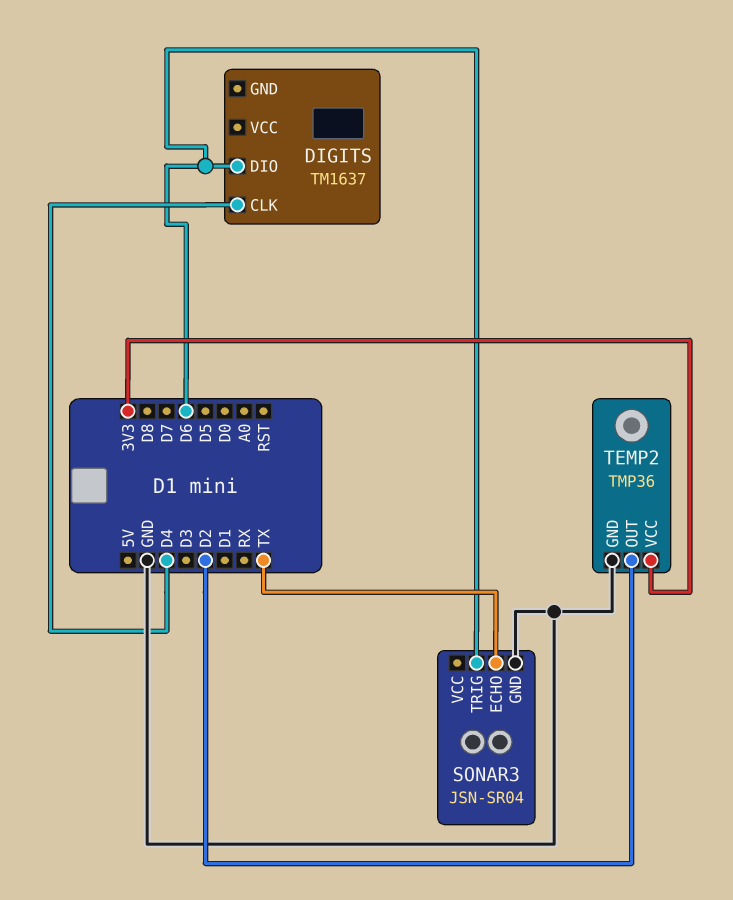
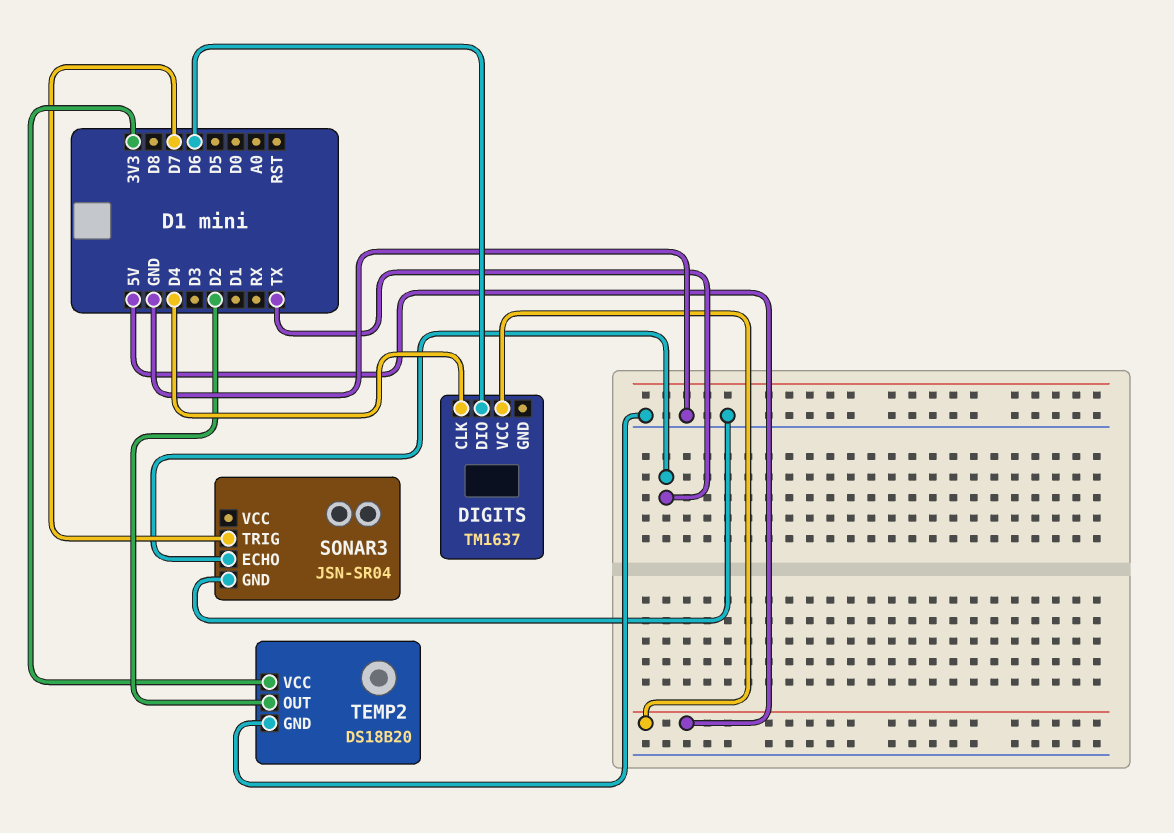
DIGITS pin VCC: none -> 5V
SONAR3 pin TRIG: D6 -> D7
TEMP2: TMP36 -> DS18B20

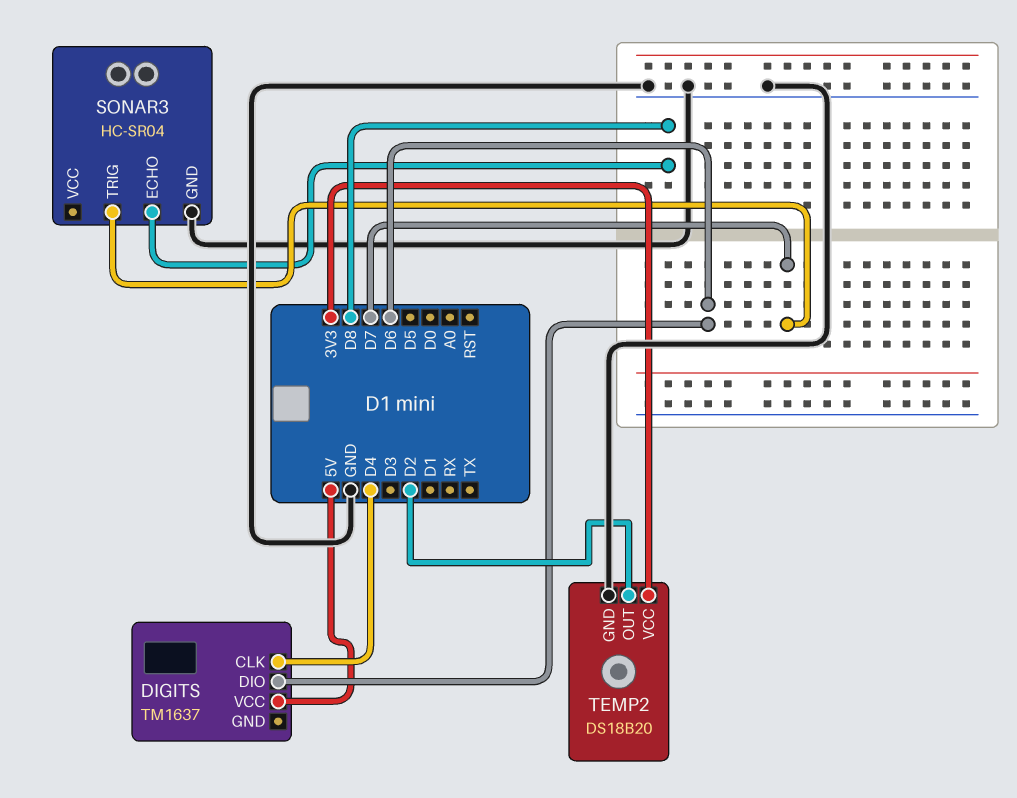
SONAR3: JSN-SR04 -> HC-SR04
SONAR3 pin ECHO: TX -> D8

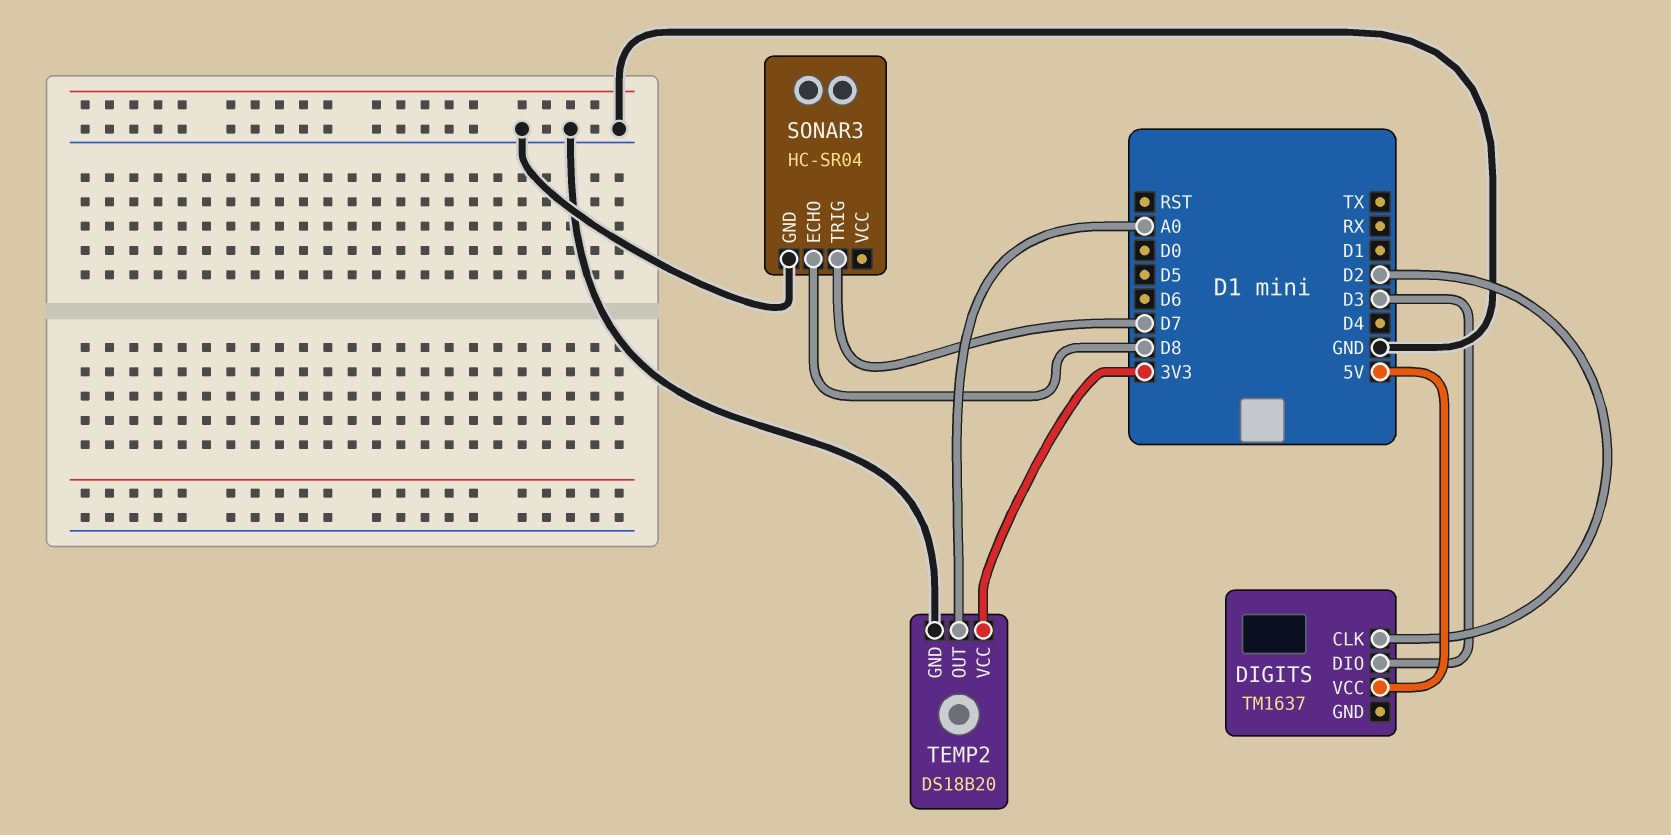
DIGITS pin CLK: D4 -> D2
DIGITS pin DIO: D6 -> D3
TEMP2 pin OUT: D2 -> A0

